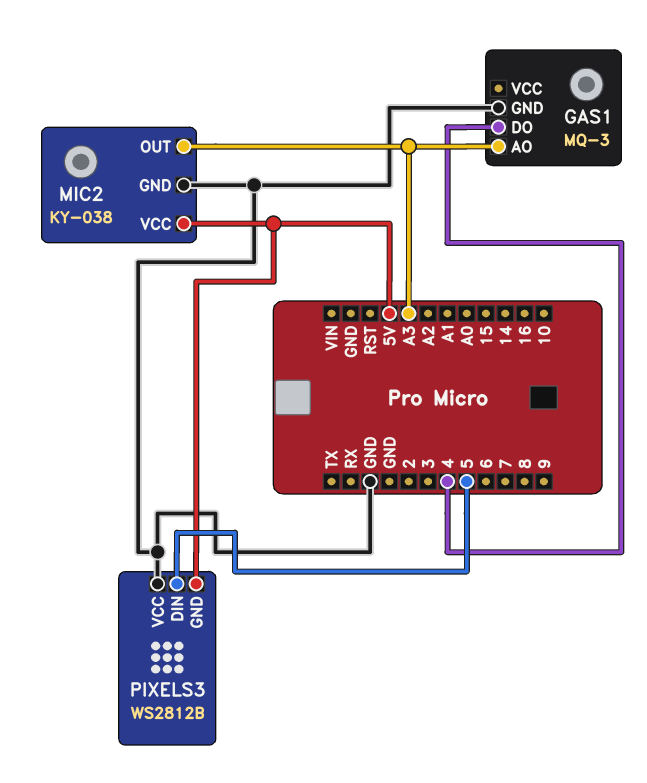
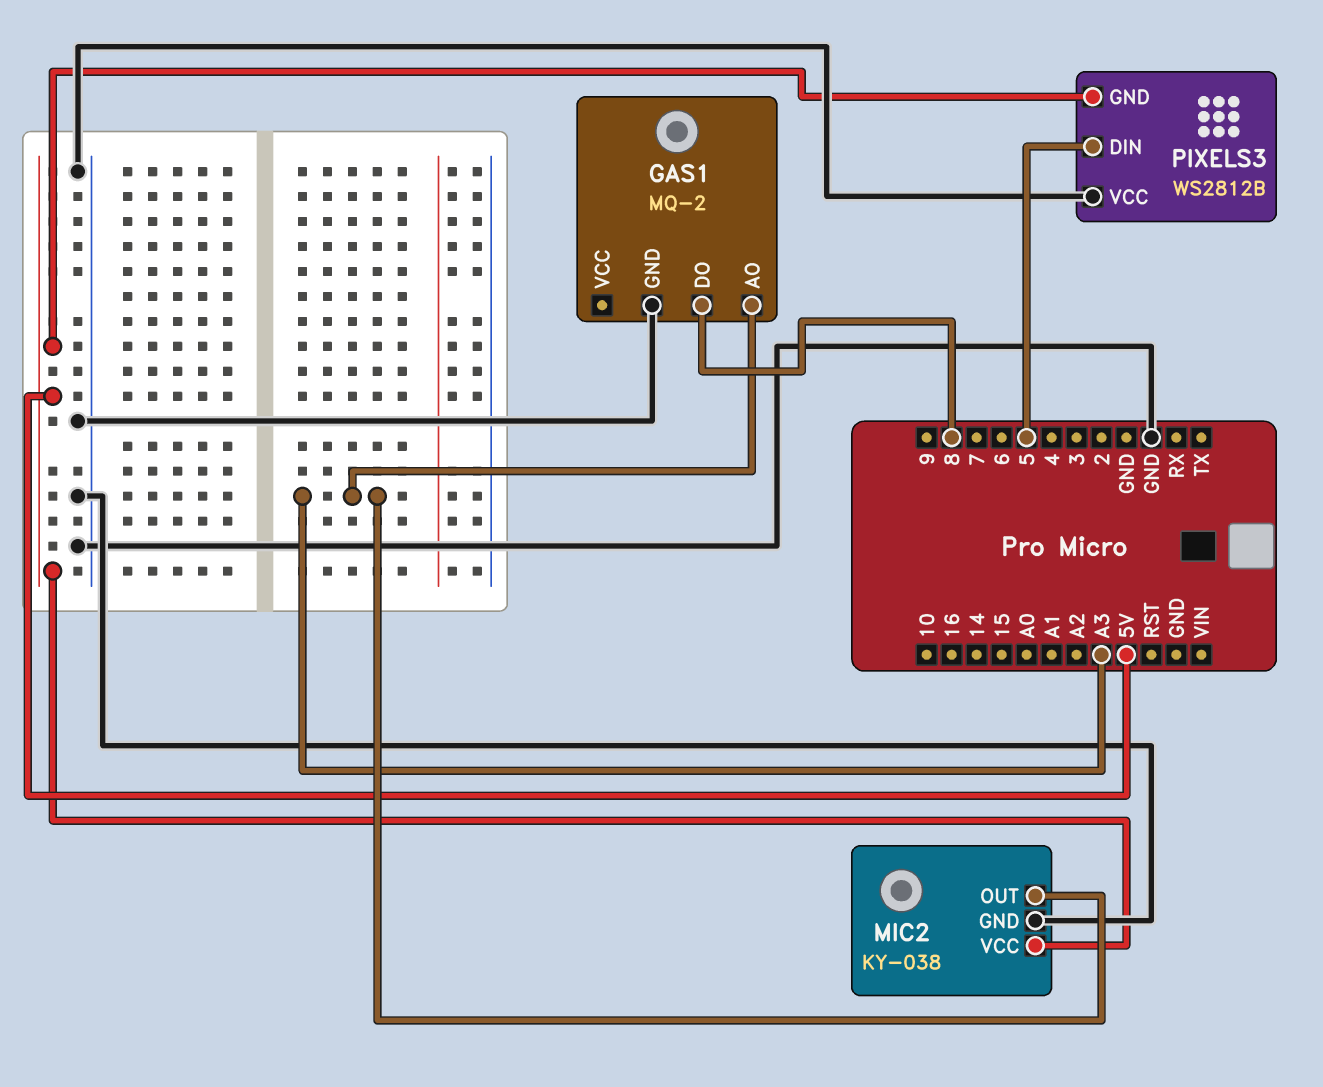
GAS1: MQ-3 -> MQ-2
GAS1 pin DO: 4 -> 8

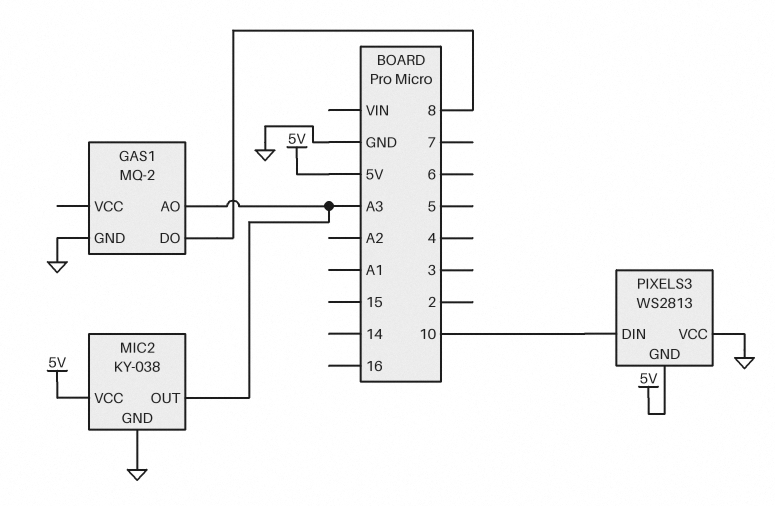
PIXELS3: WS2812B -> WS2813
PIXELS3 pin DIN: 5 -> 10

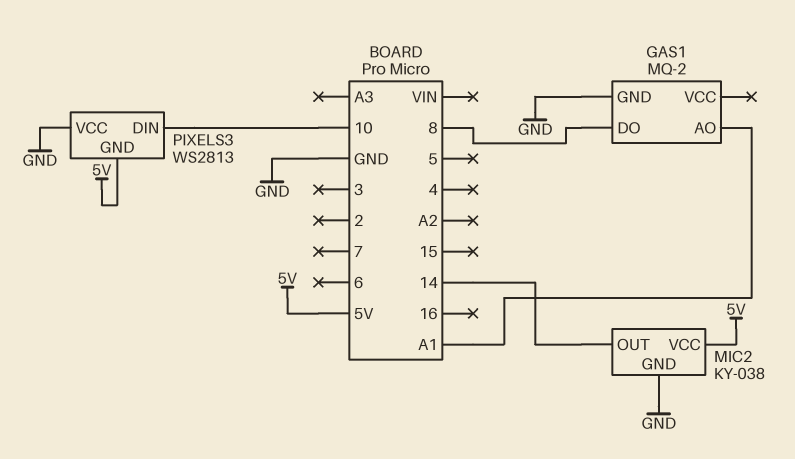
GAS1 pin AO: A3 -> A1
MIC2 pin OUT: A3 -> 14

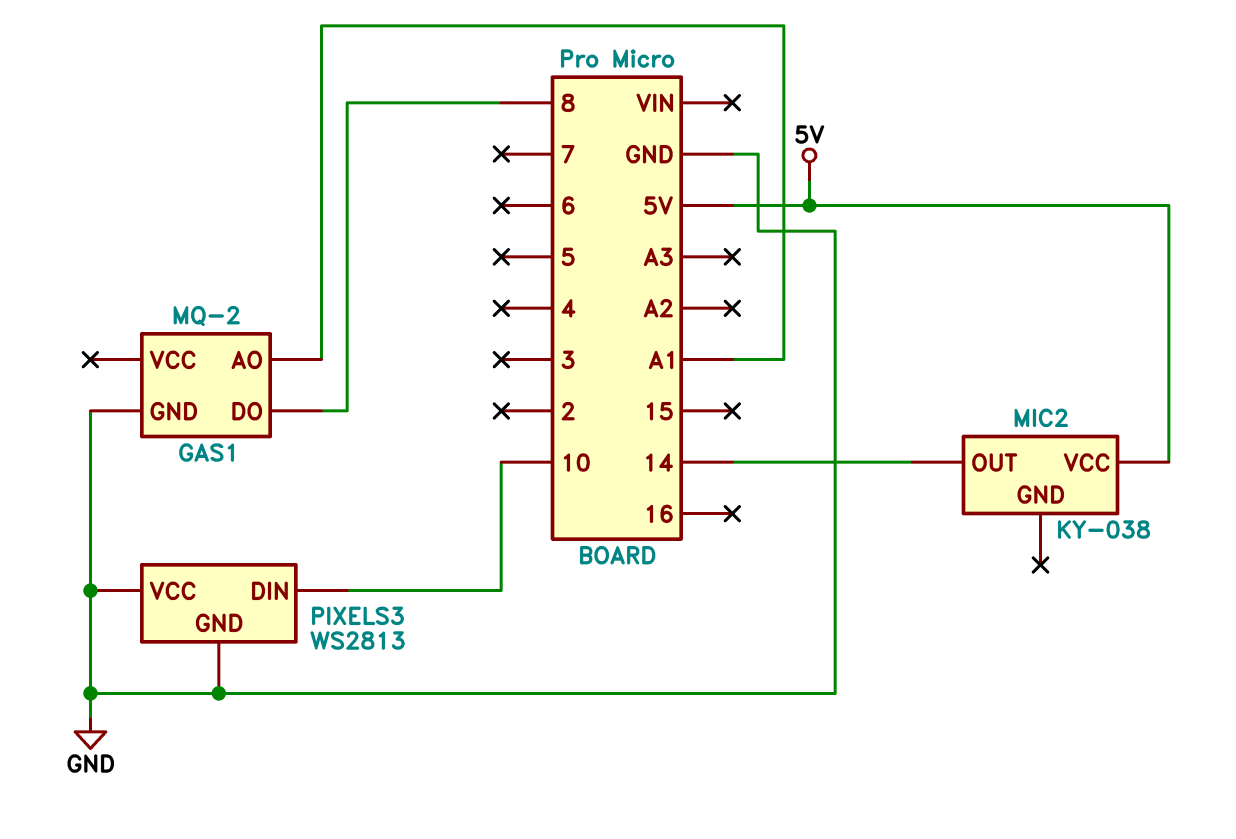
MIC2 pin GND: GND -> none
PIXELS3 pin GND: 5V -> GND

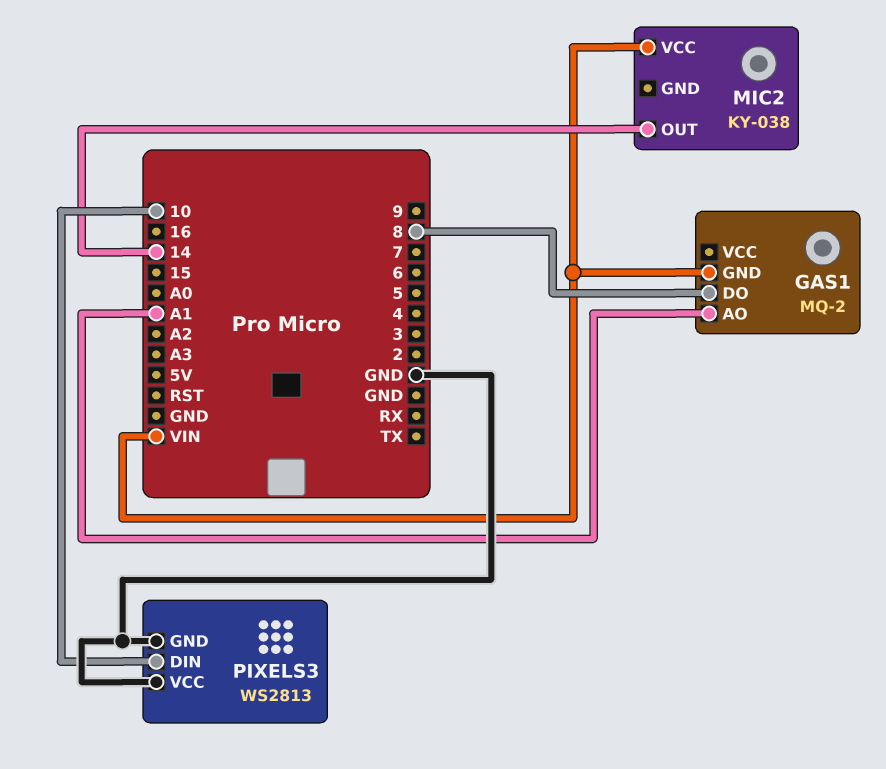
GAS1 pin GND: GND -> VIN
MIC2 pin VCC: 5V -> VIN

